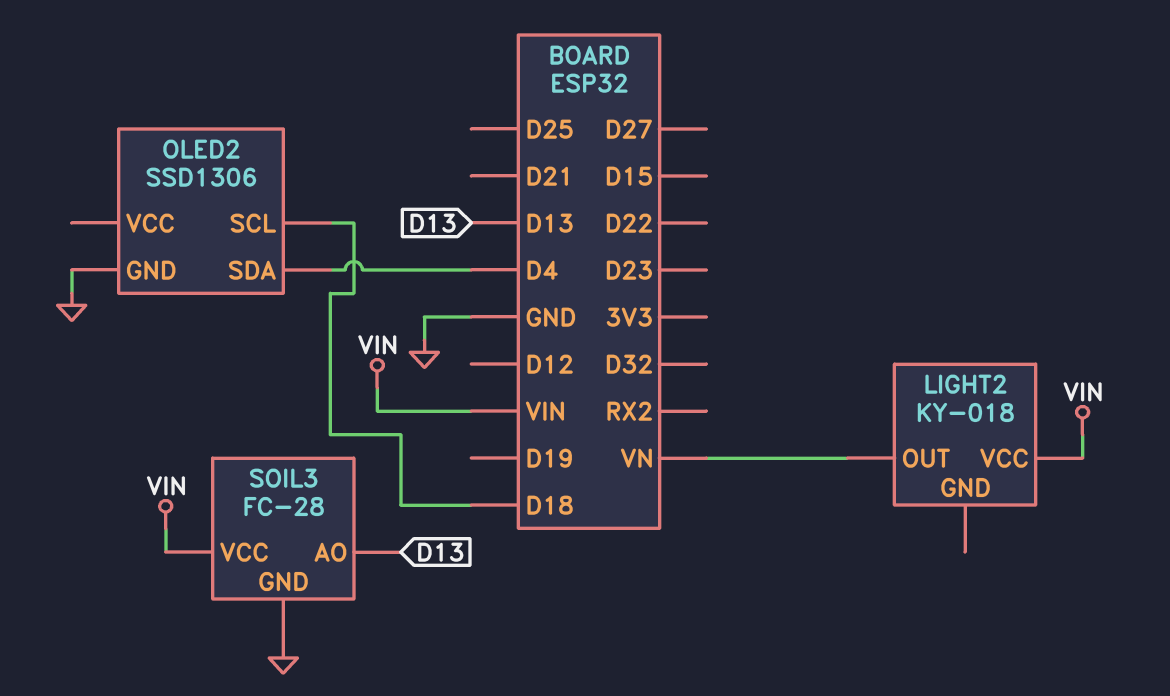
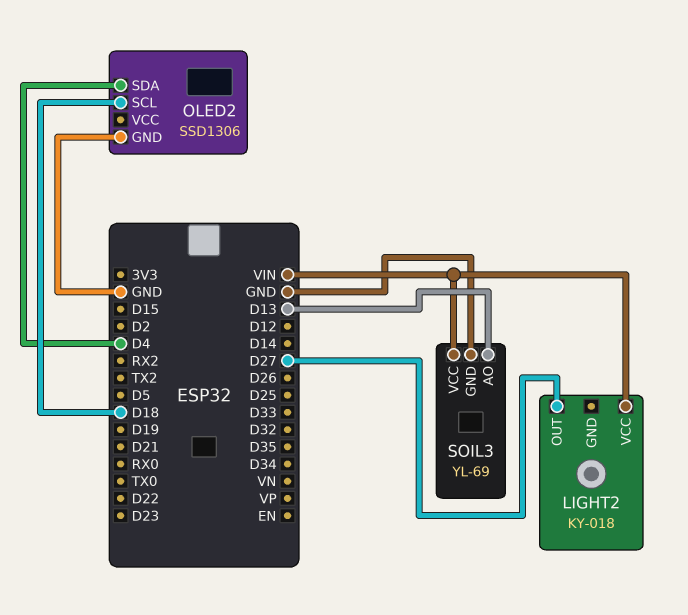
LIGHT2 pin OUT: VN -> D27
SOIL3: FC-28 -> YL-69

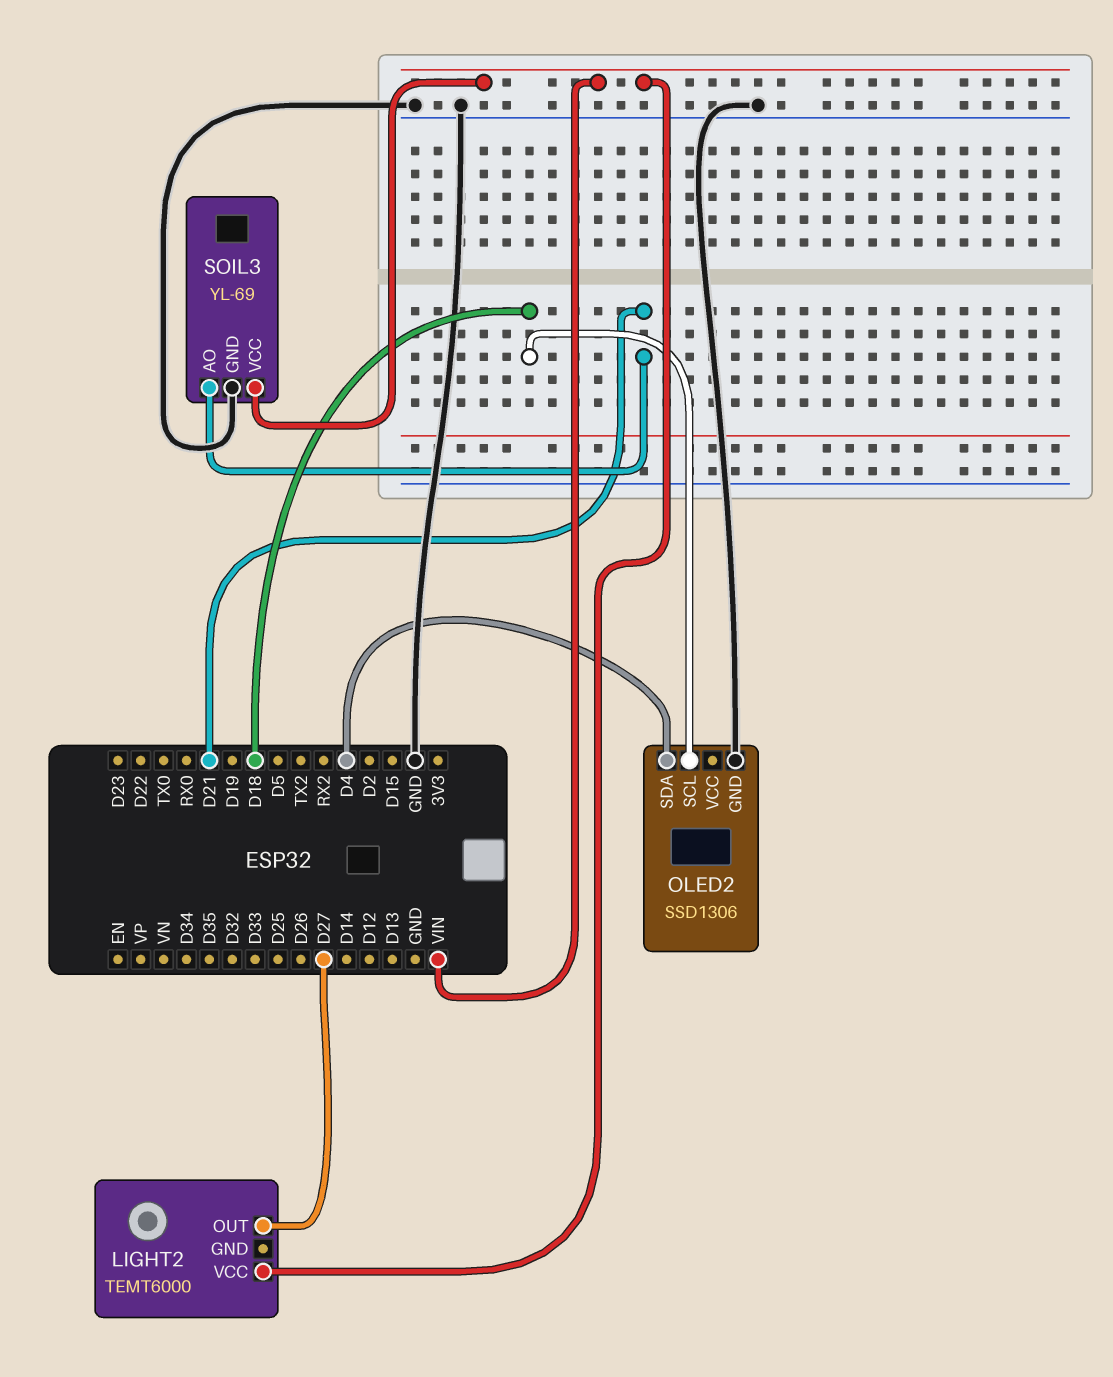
LIGHT2: KY-018 -> TEMT6000
SOIL3 pin AO: D13 -> D21

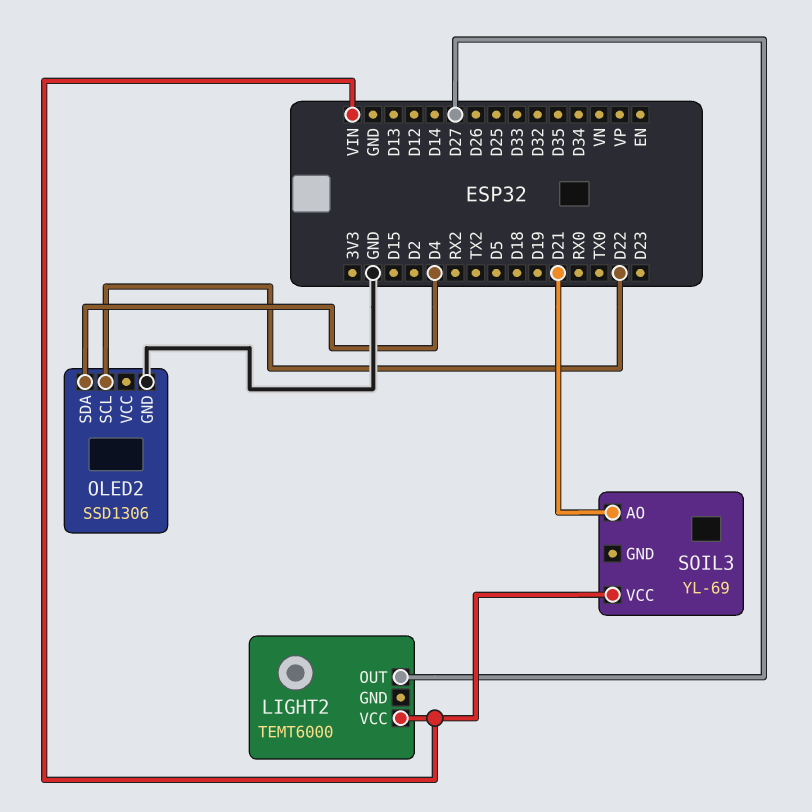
OLED2 pin SCL: D18 -> D22
SOIL3 pin GND: GND -> none

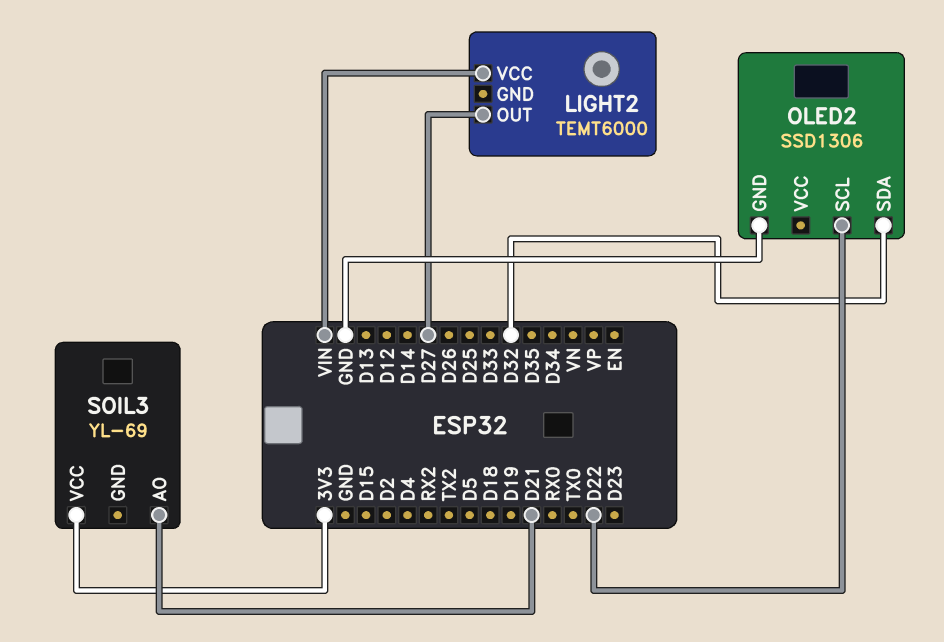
OLED2 pin SDA: D4 -> D32
SOIL3 pin VCC: VIN -> 3V3

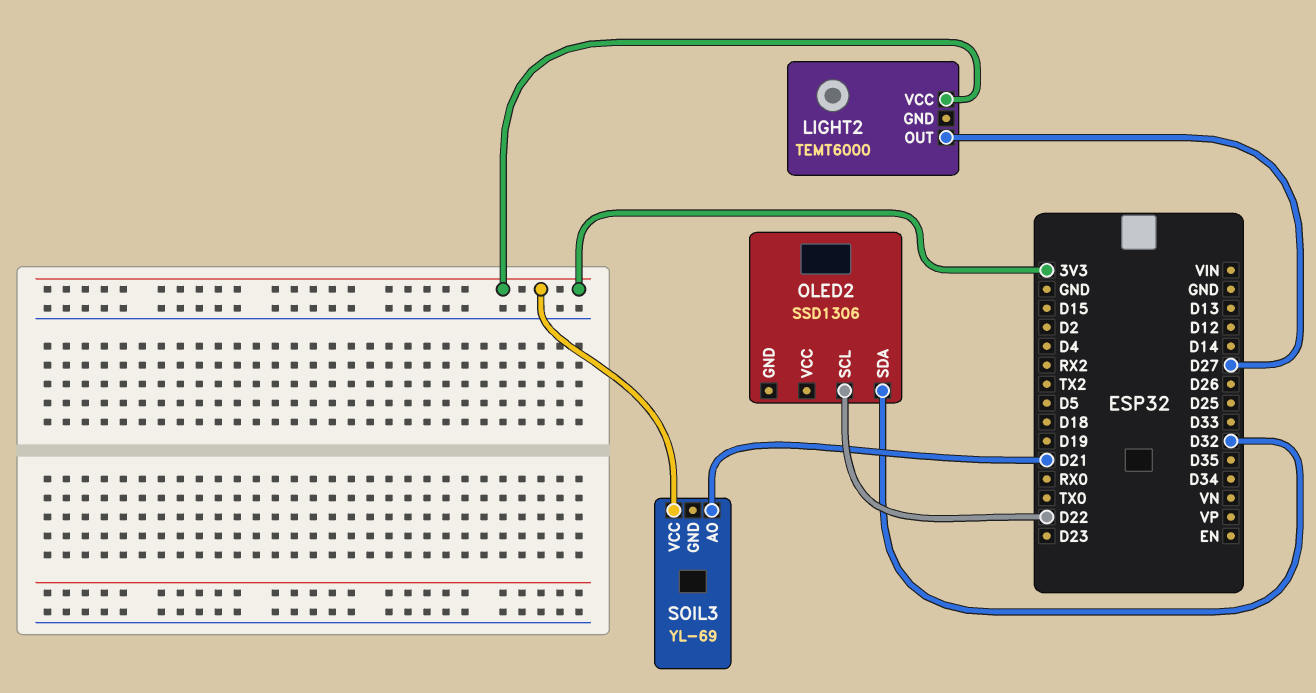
LIGHT2 pin VCC: VIN -> 3V3
OLED2 pin GND: GND -> none

